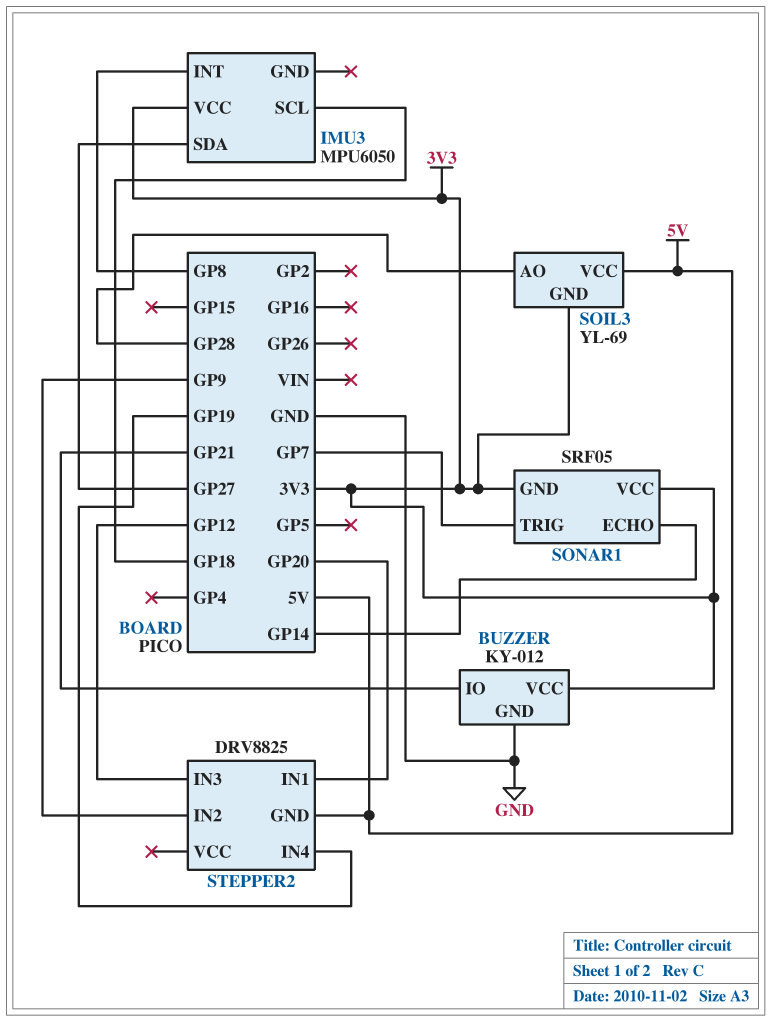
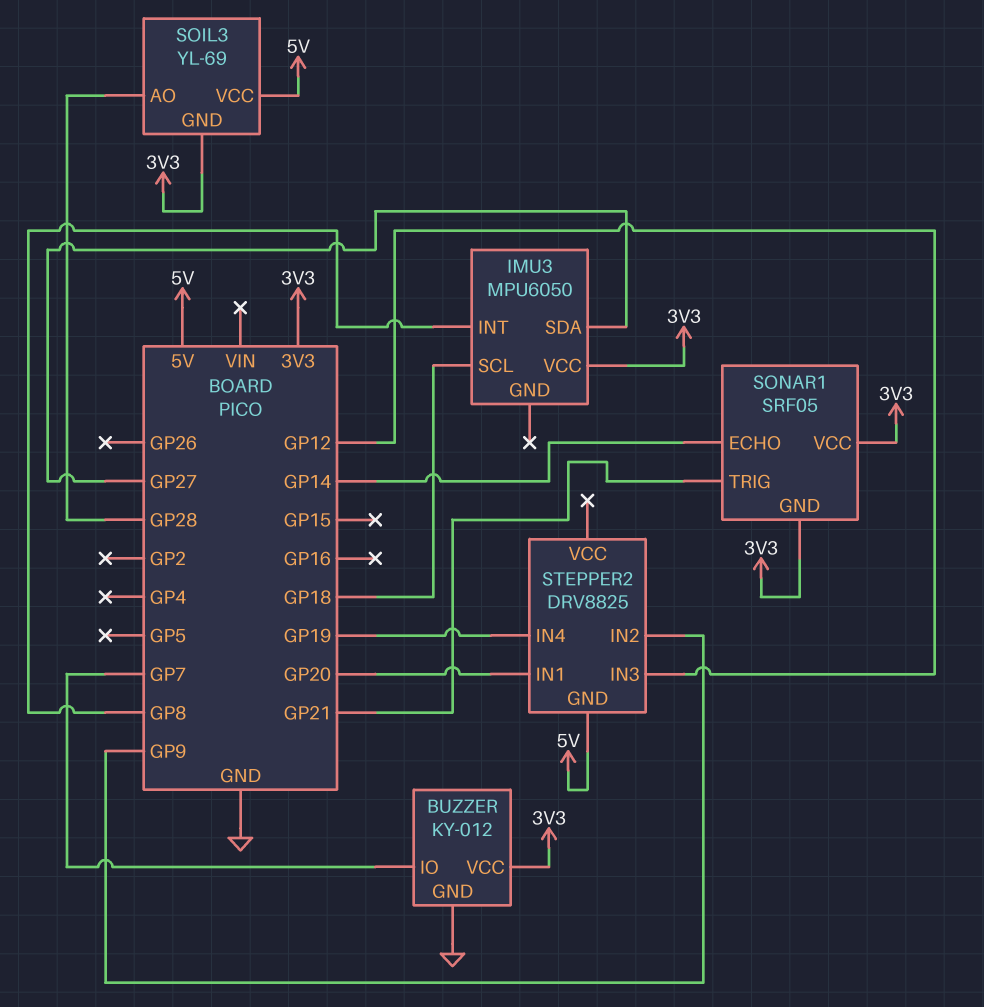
BUZZER pin IO: GP21 -> GP7
SONAR1 pin TRIG: GP7 -> GP21

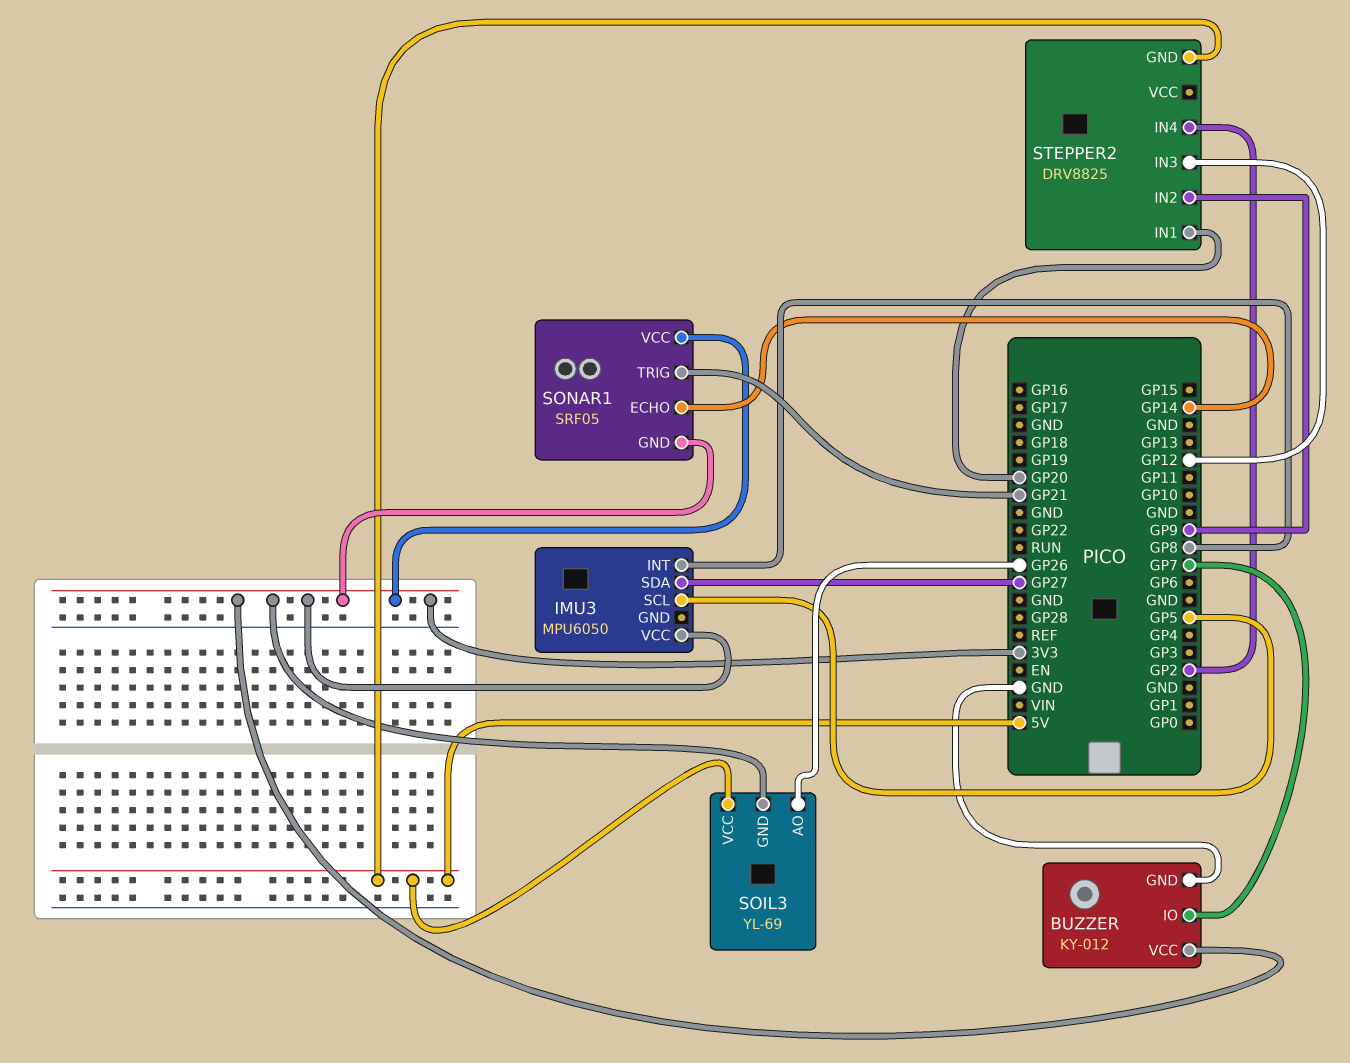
IMU3 pin SCL: GP18 -> GP5
SOIL3 pin AO: GP28 -> GP26
STEPPER2 pin IN4: GP19 -> GP2

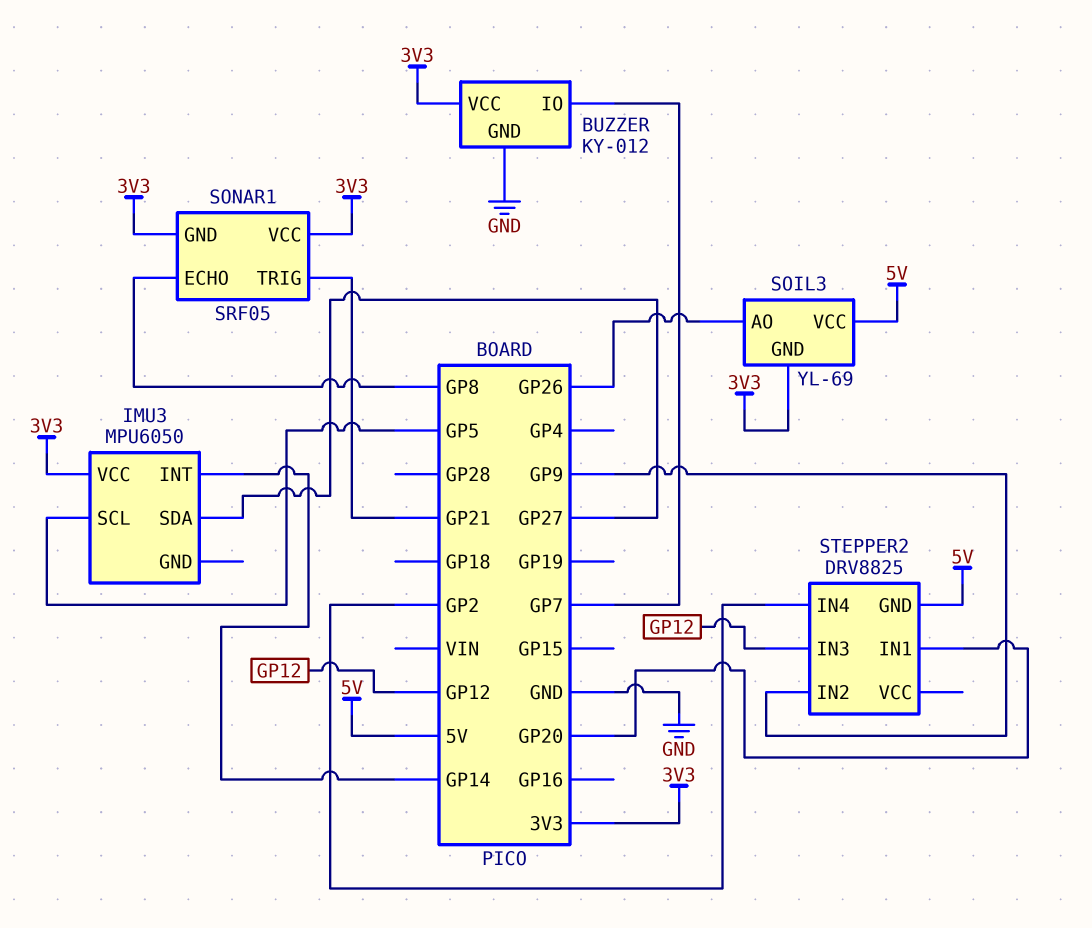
IMU3 pin INT: GP8 -> GP14
SONAR1 pin ECHO: GP14 -> GP8

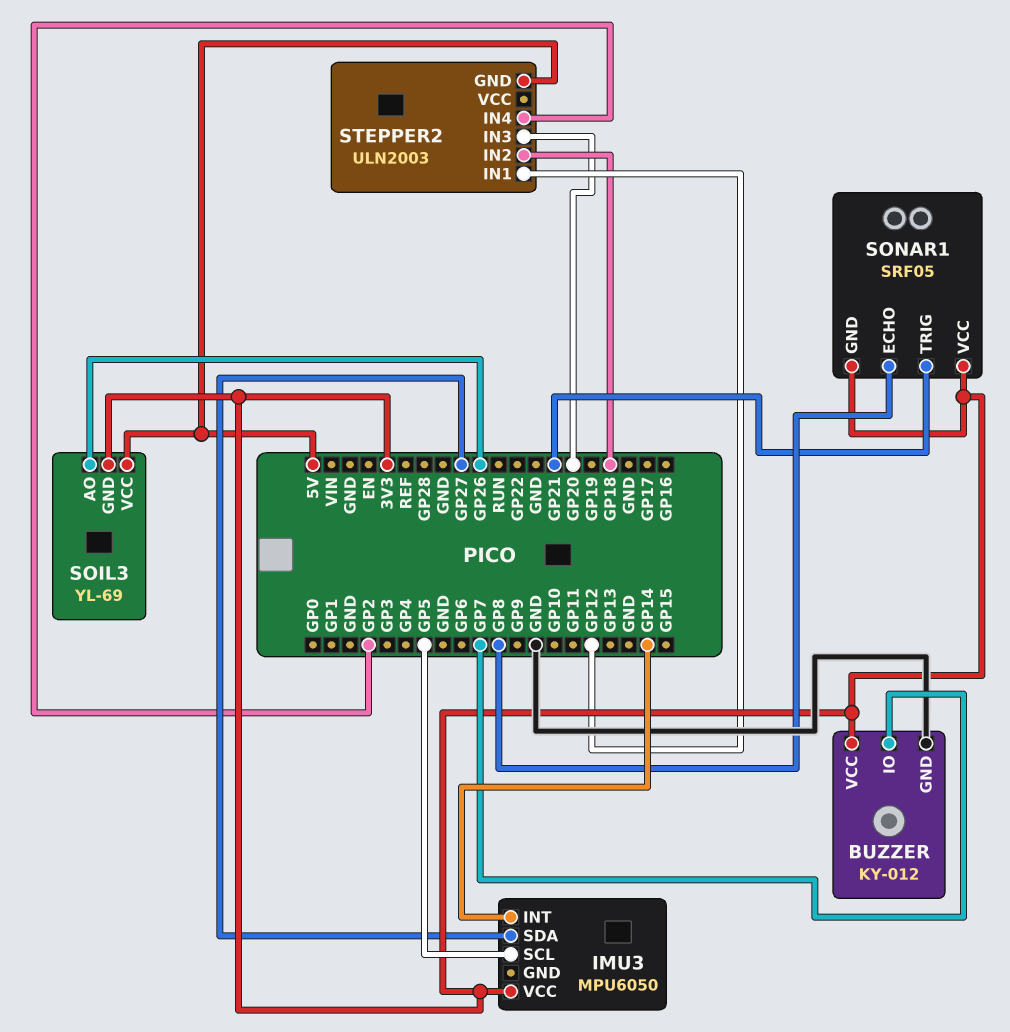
STEPPER2: DRV8825 -> ULN2003
STEPPER2 pin IN1: GP20 -> GP12
STEPPER2 pin IN2: GP9 -> GP18
STEPPER2 pin IN3: GP12 -> GP20

